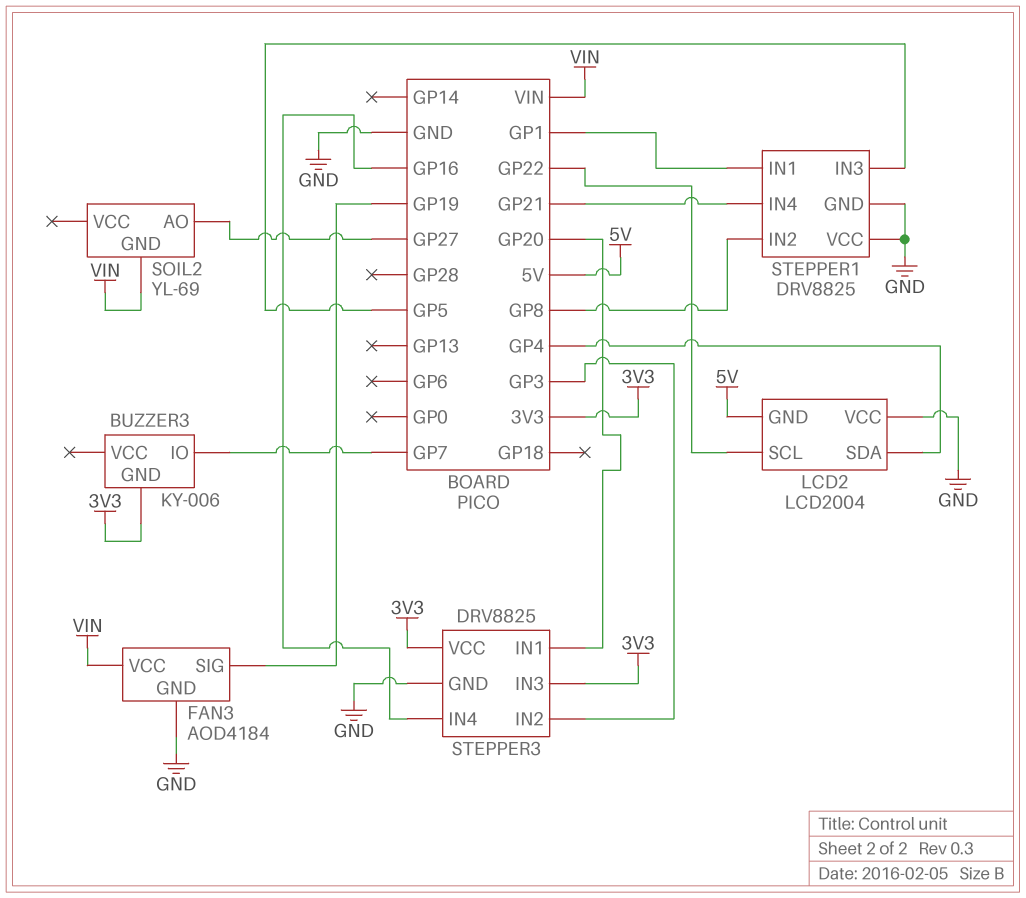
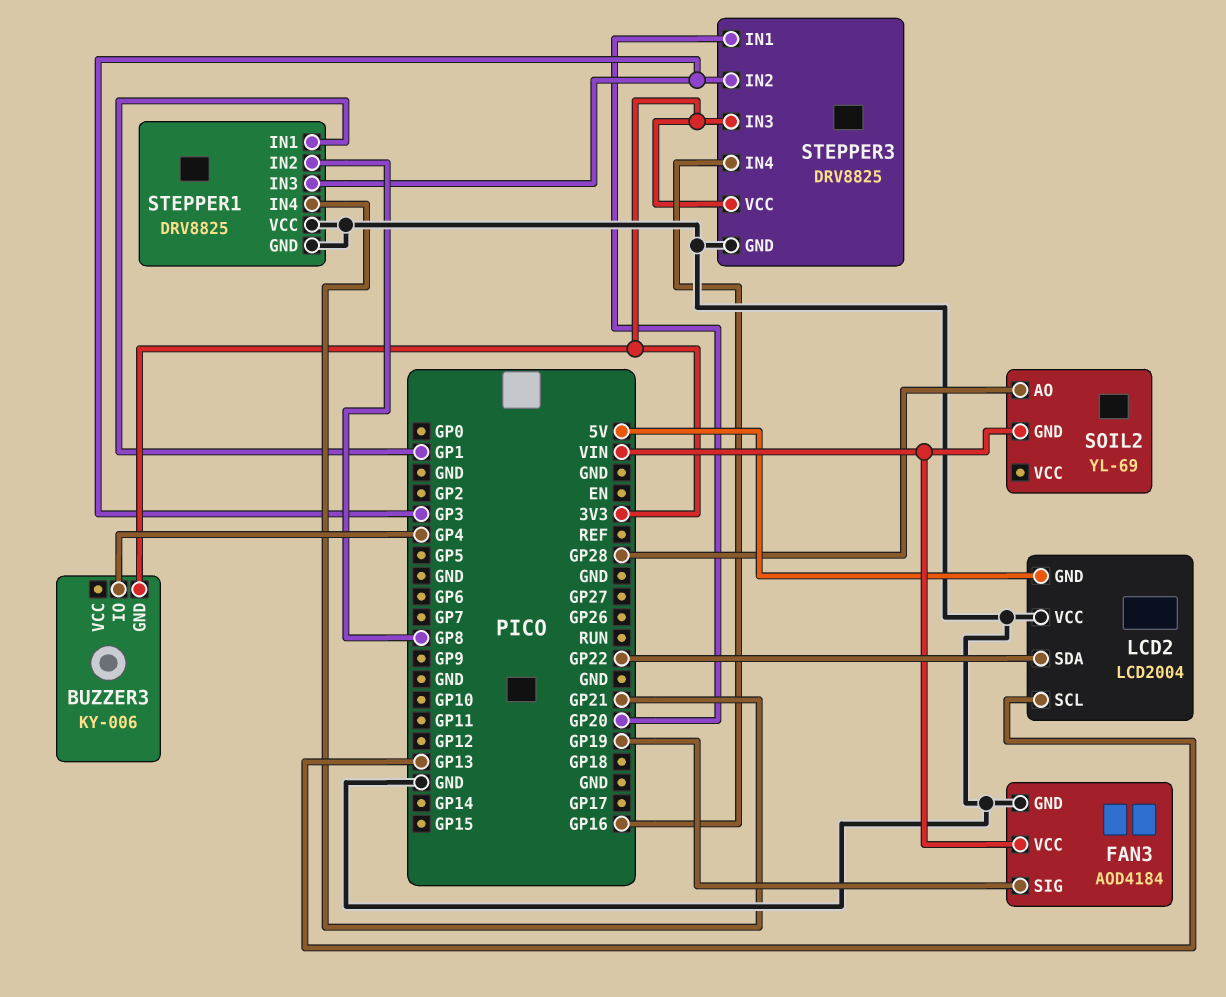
BUZZER3 pin IO: GP7 -> GP4
LCD2 pin SCL: GP22 -> GP13
LCD2 pin SDA: GP4 -> GP22
SOIL2 pin AO: GP27 -> GP28
STEPPER1 pin IN3: GP5 -> GP3

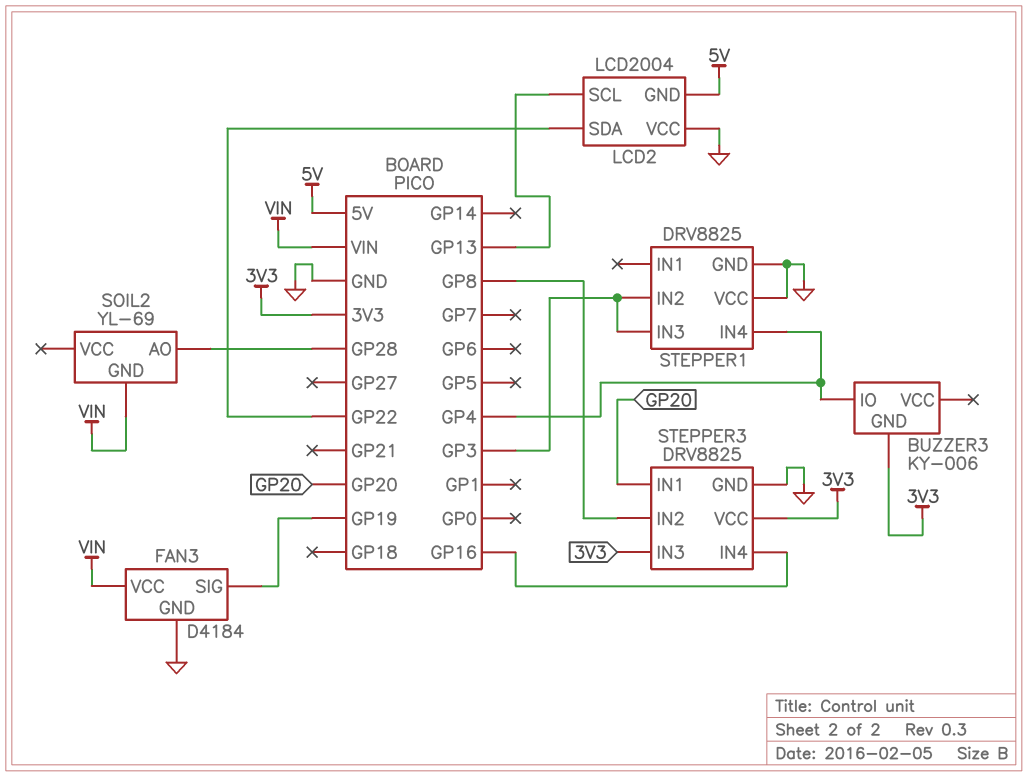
FAN3: AOD4184 -> D4184
STEPPER1 pin IN1: GP1 -> none
STEPPER1 pin IN2: GP8 -> GP3
STEPPER1 pin IN4: GP21 -> GP4
STEPPER3 pin IN2: GP3 -> GP8

